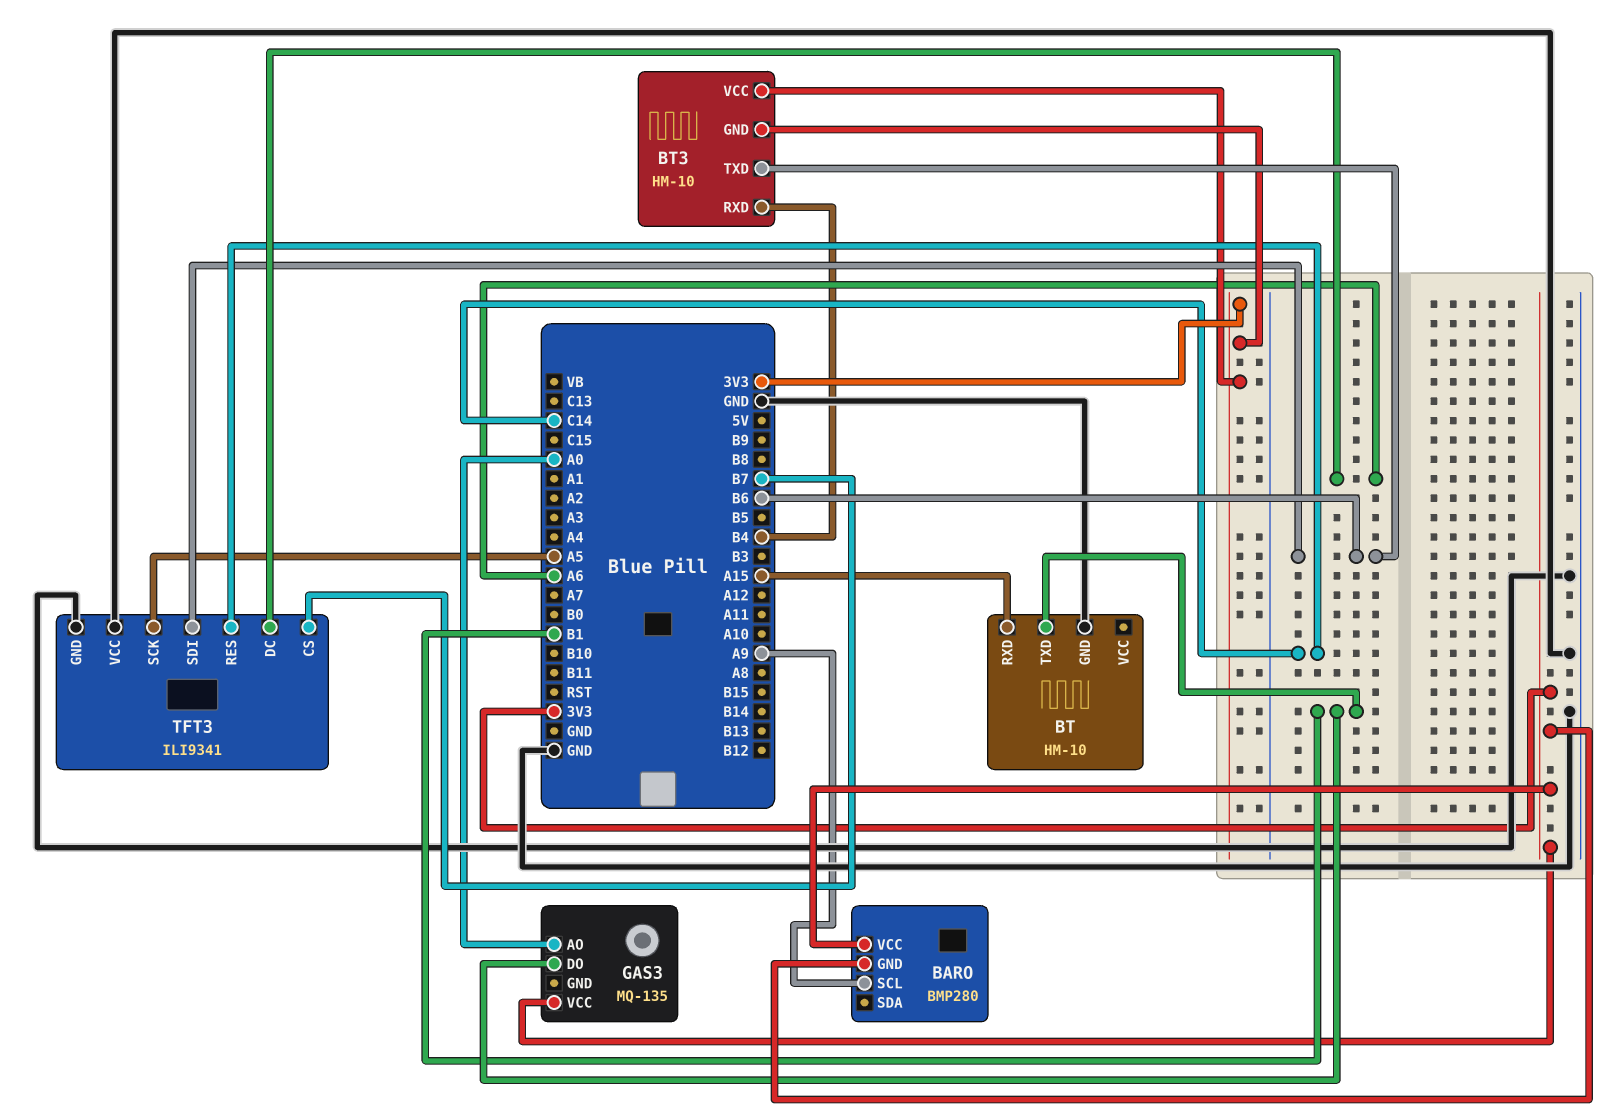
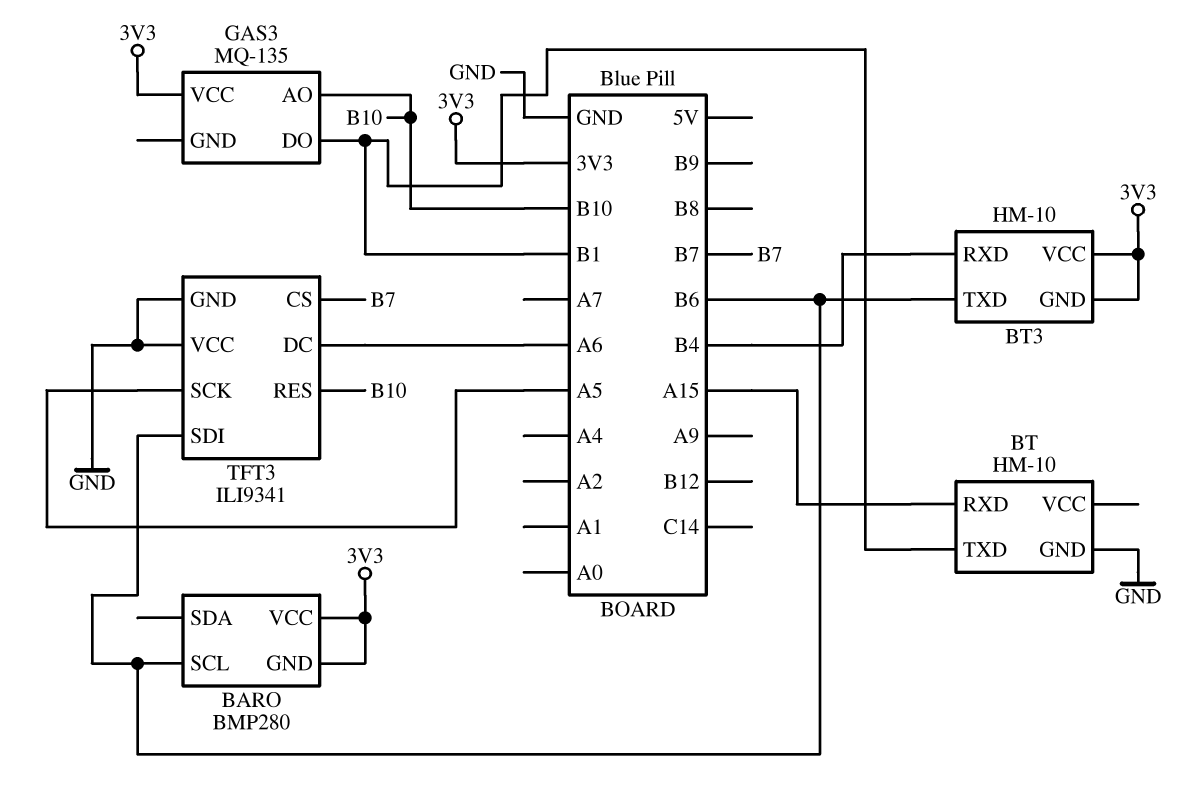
BARO pin SCL: A9 -> B6
GAS3 pin AO: A0 -> B10
TFT3 pin RES: C14 -> B10

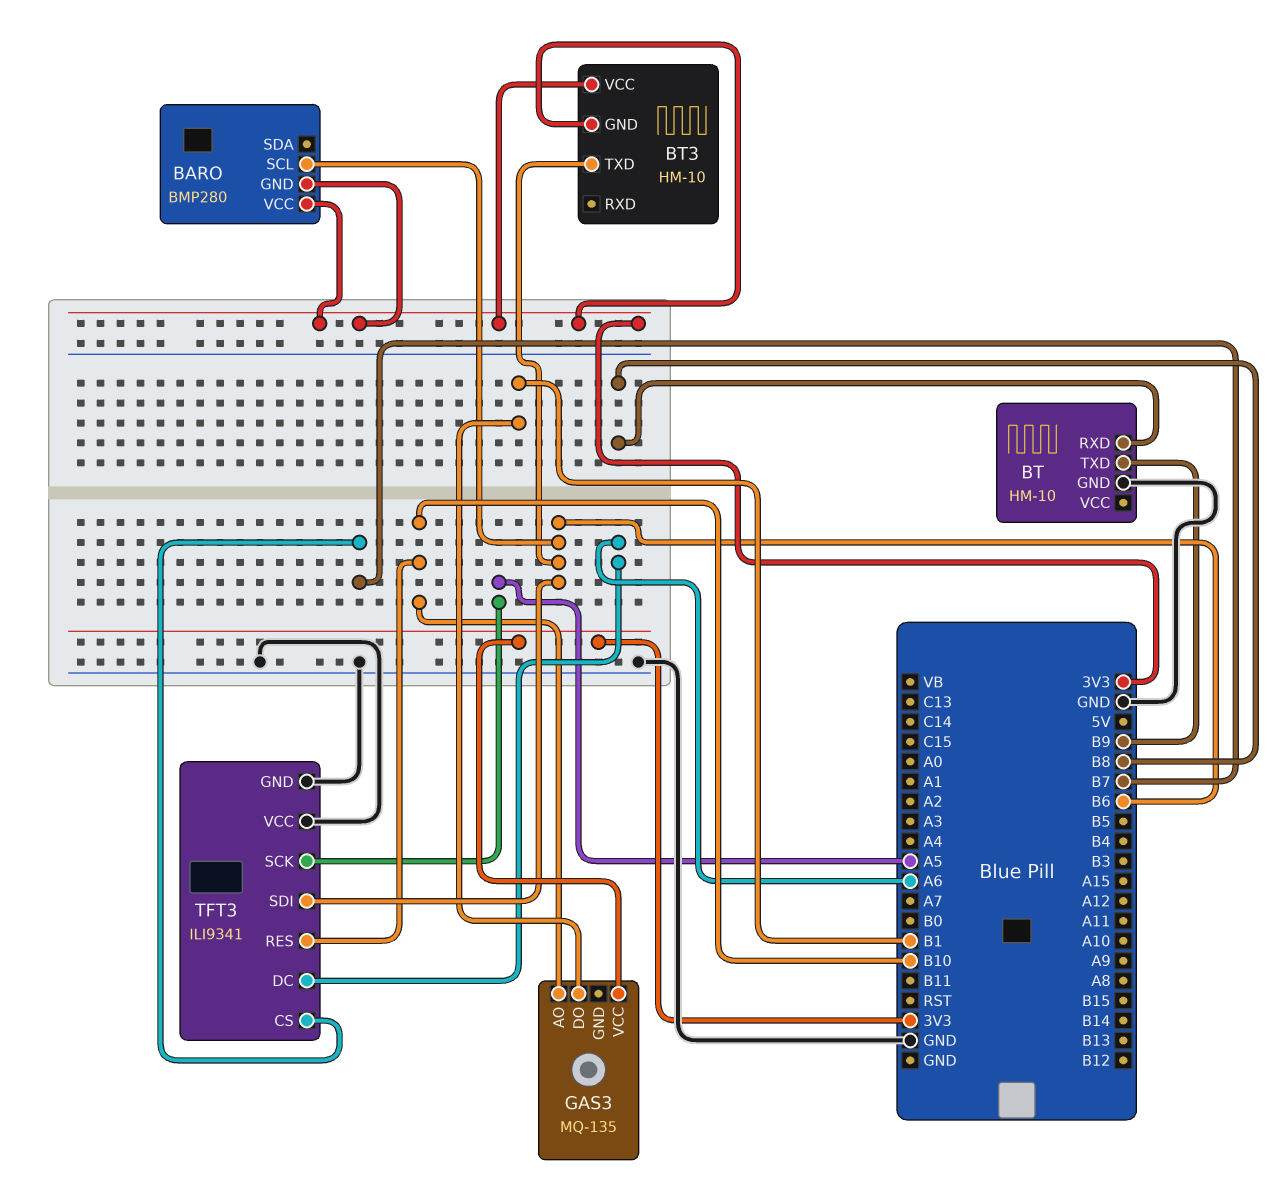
BT pin RXD: A15 -> B8
BT pin TXD: B1 -> B9
BT3 pin RXD: B4 -> none

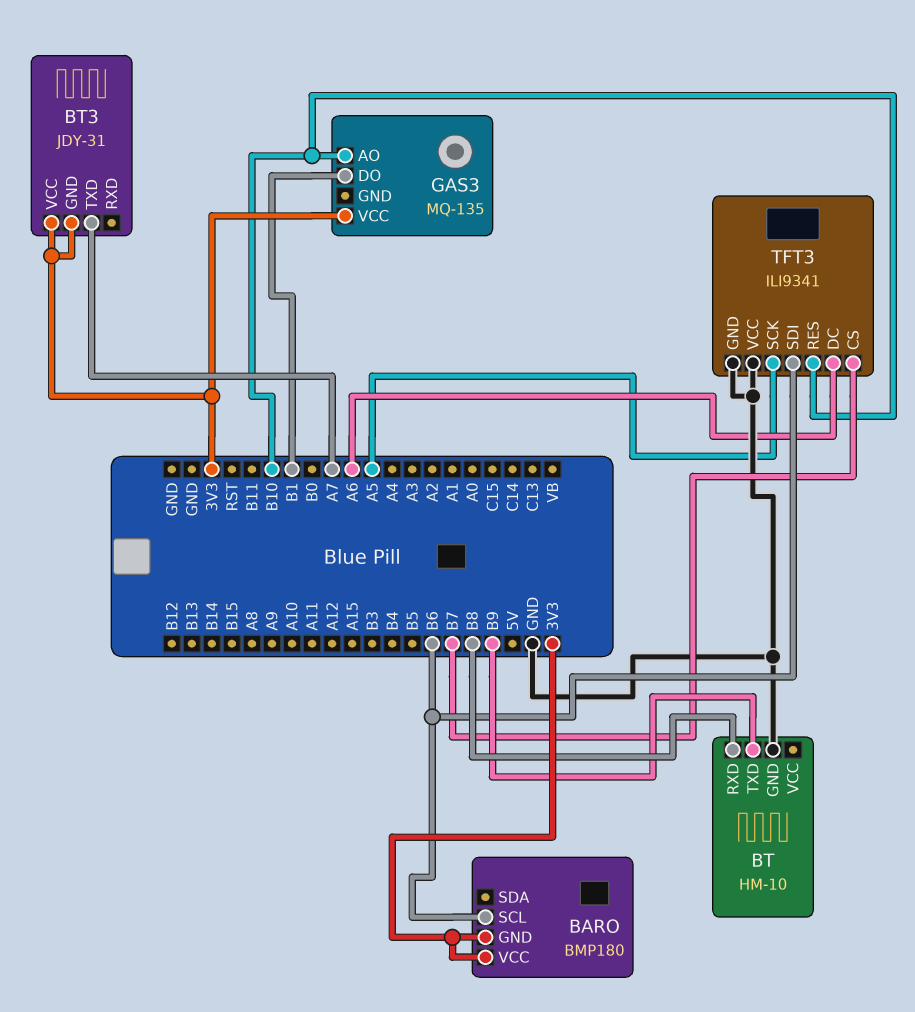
BARO: BMP280 -> BMP180
BT3: HM-10 -> JDY-31
BT3 pin TXD: B6 -> A7

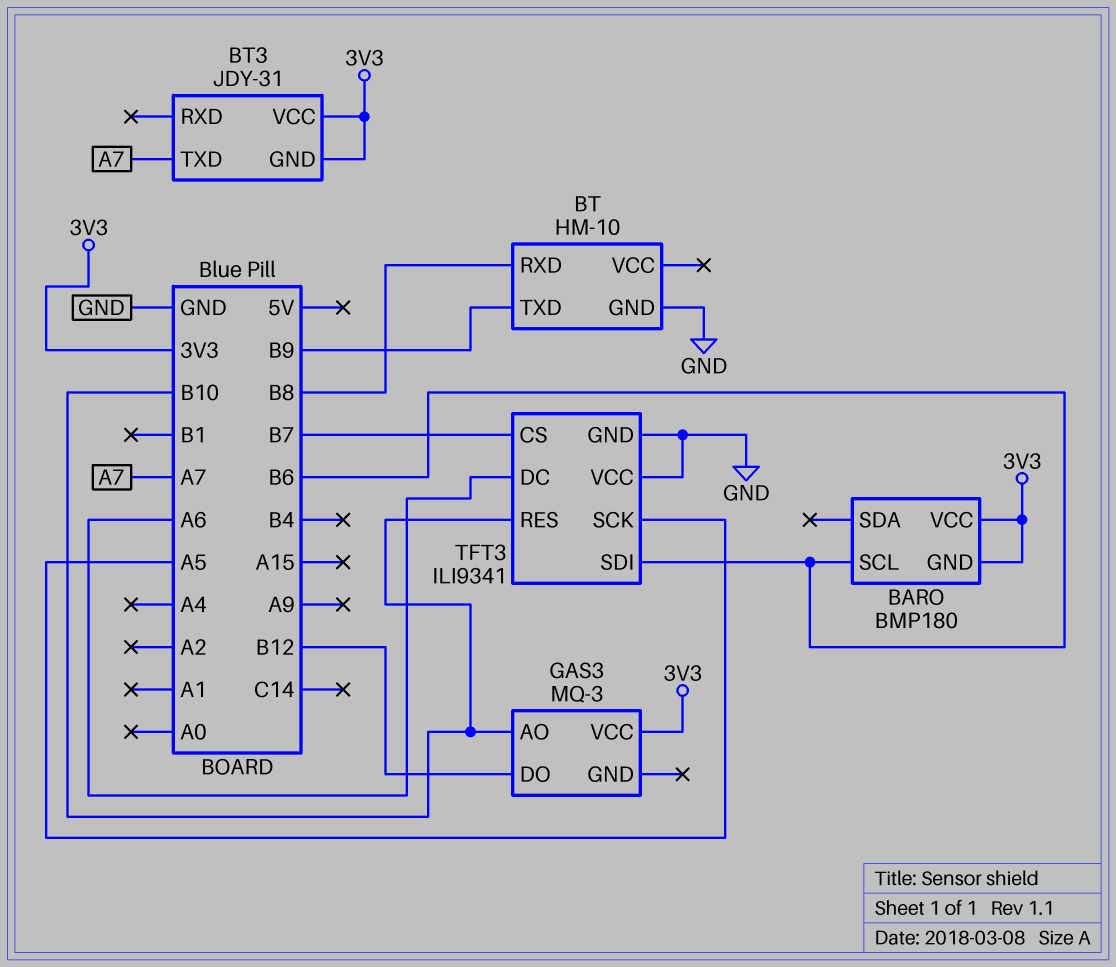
GAS3: MQ-135 -> MQ-3
GAS3 pin DO: B1 -> B12

